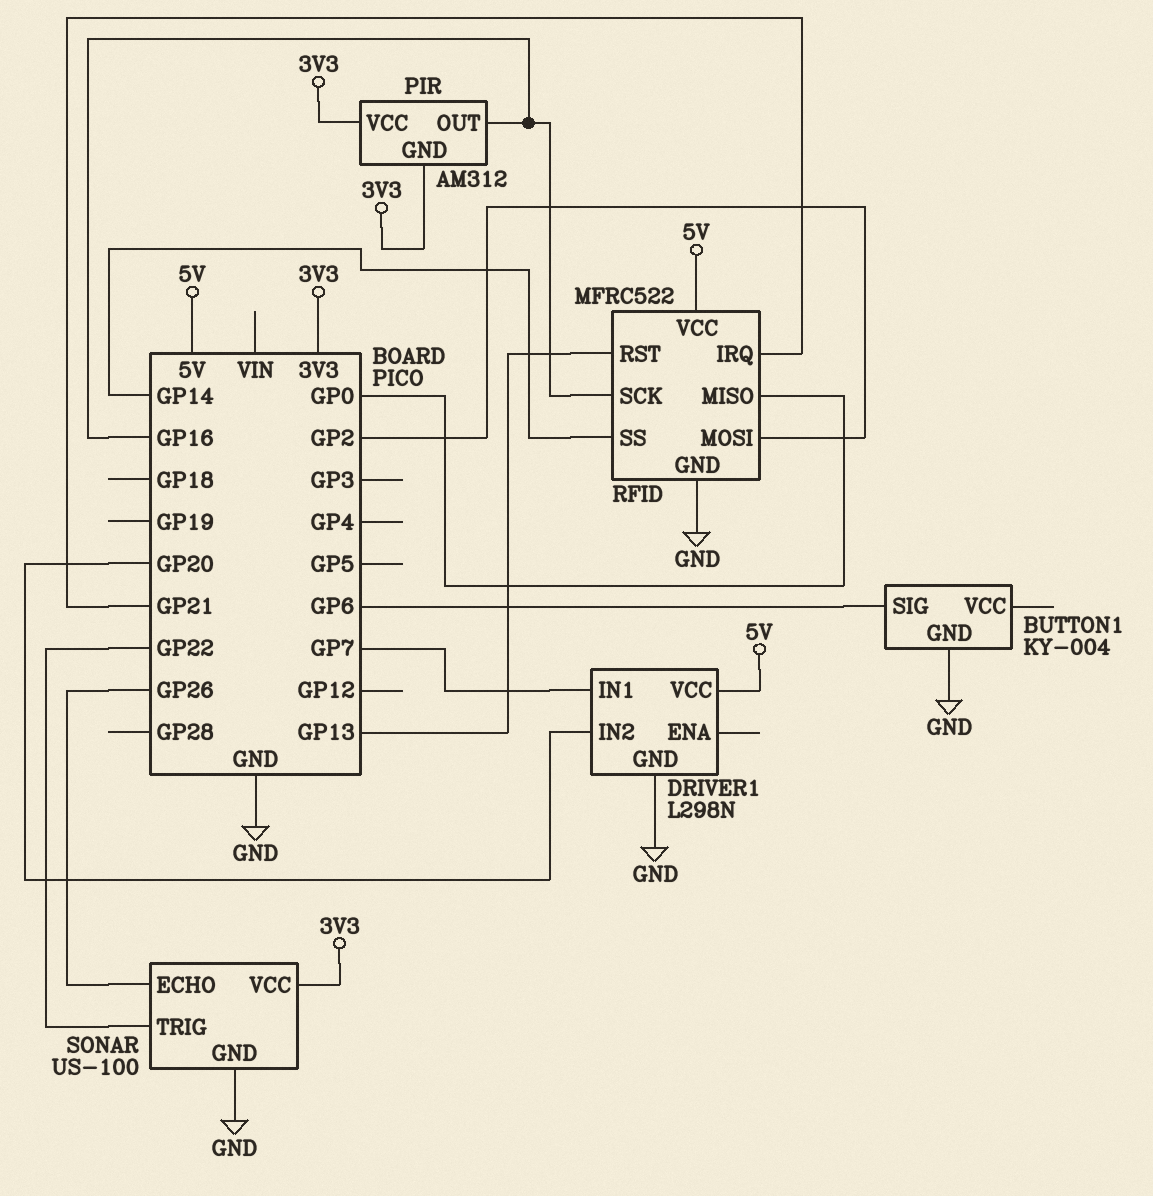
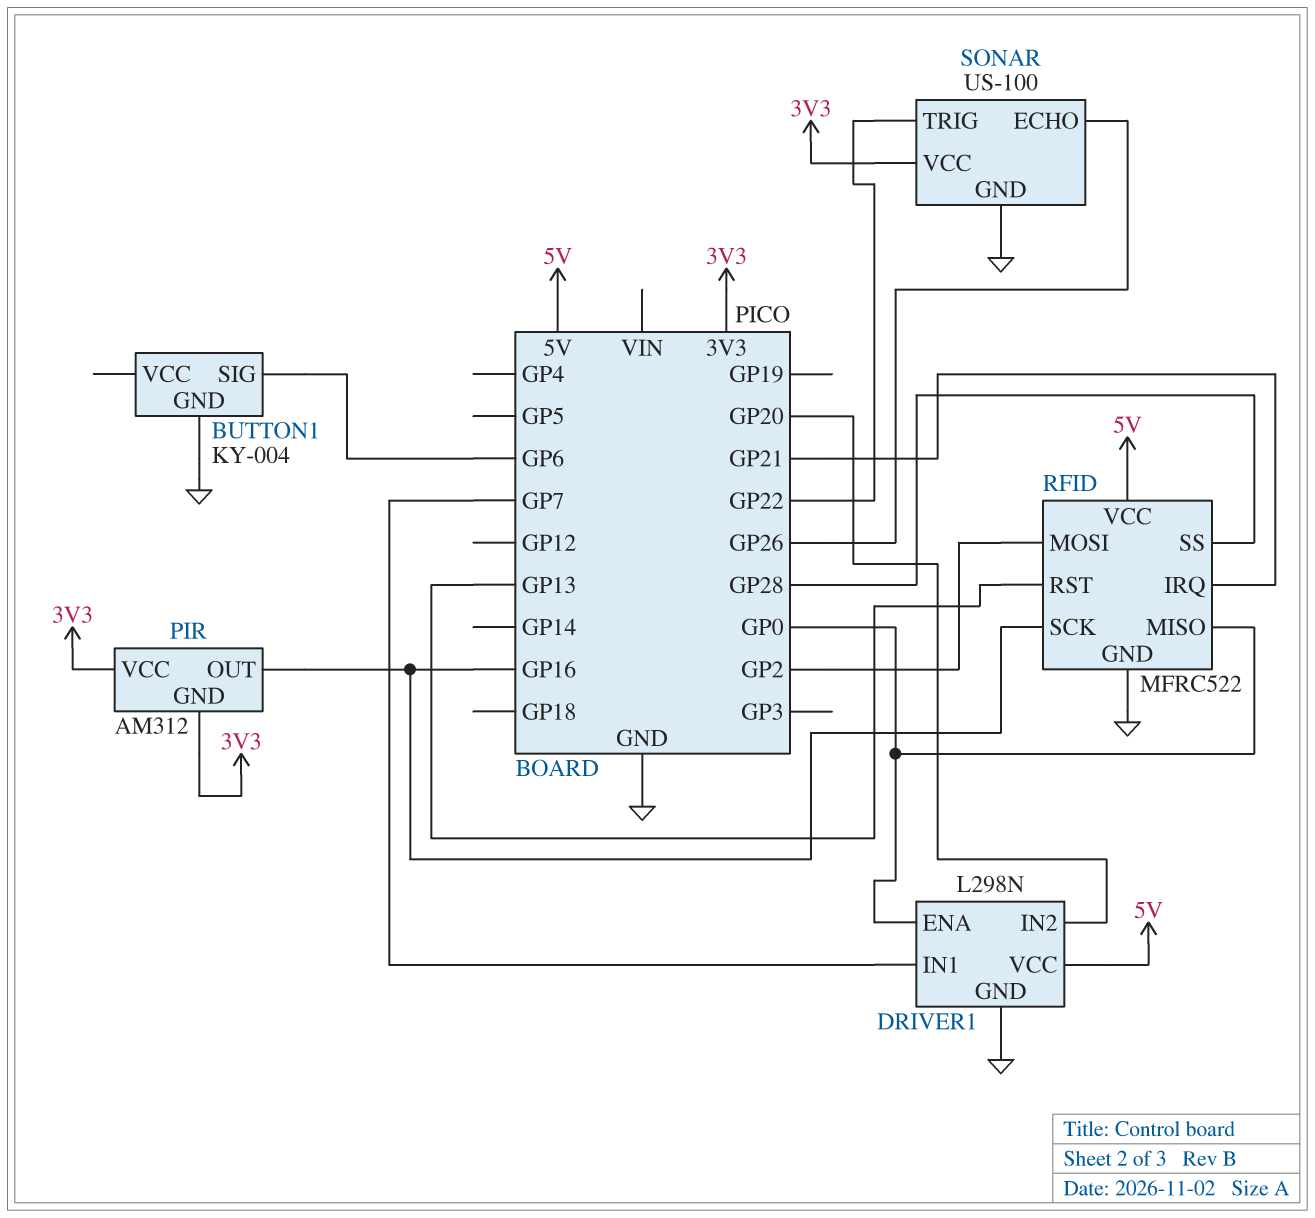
DRIVER1 pin ENA: none -> GP0
RFID pin SS: GP14 -> GP28

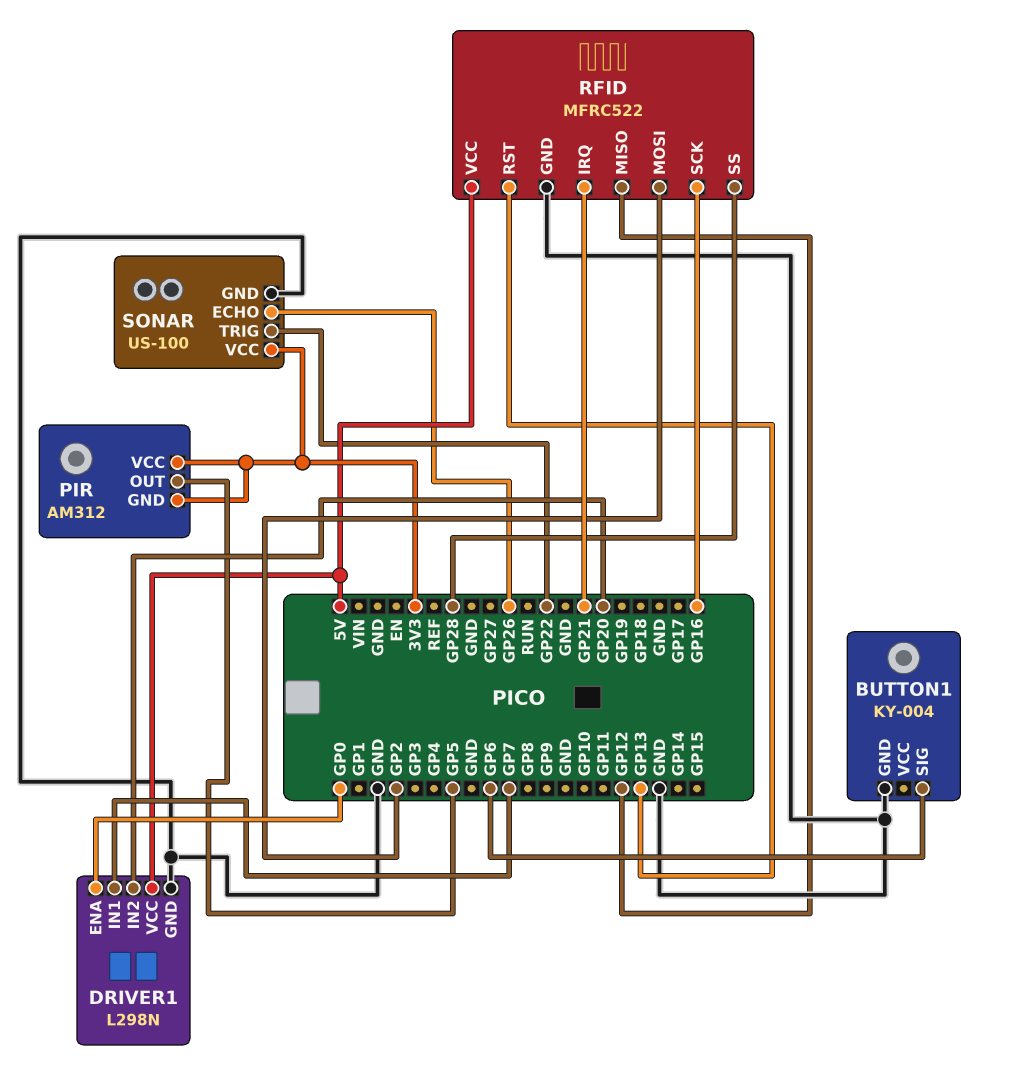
PIR pin OUT: GP16 -> GP5
RFID pin MISO: GP0 -> GP12

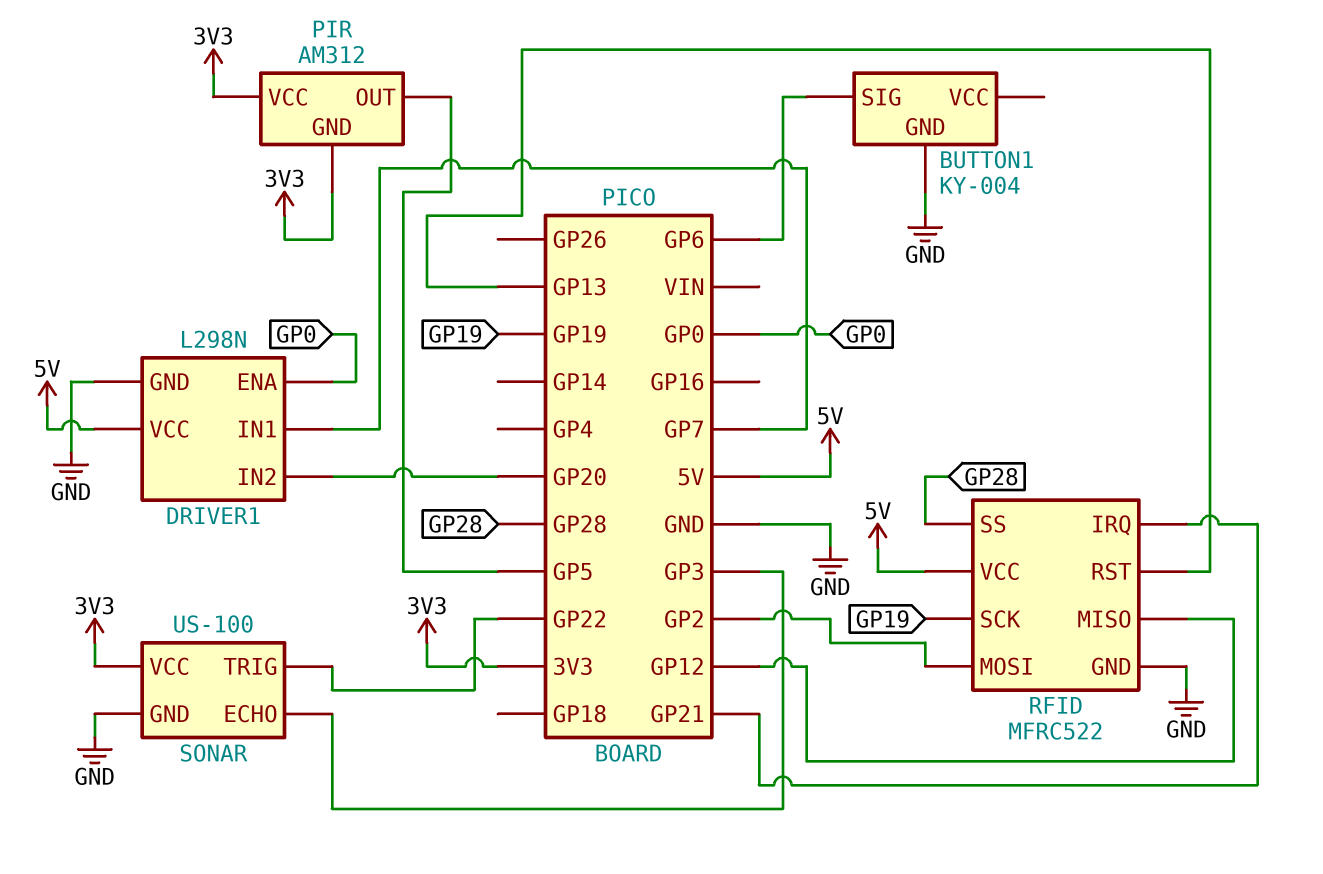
RFID pin SCK: GP16 -> GP19
SONAR pin ECHO: GP26 -> GP3

